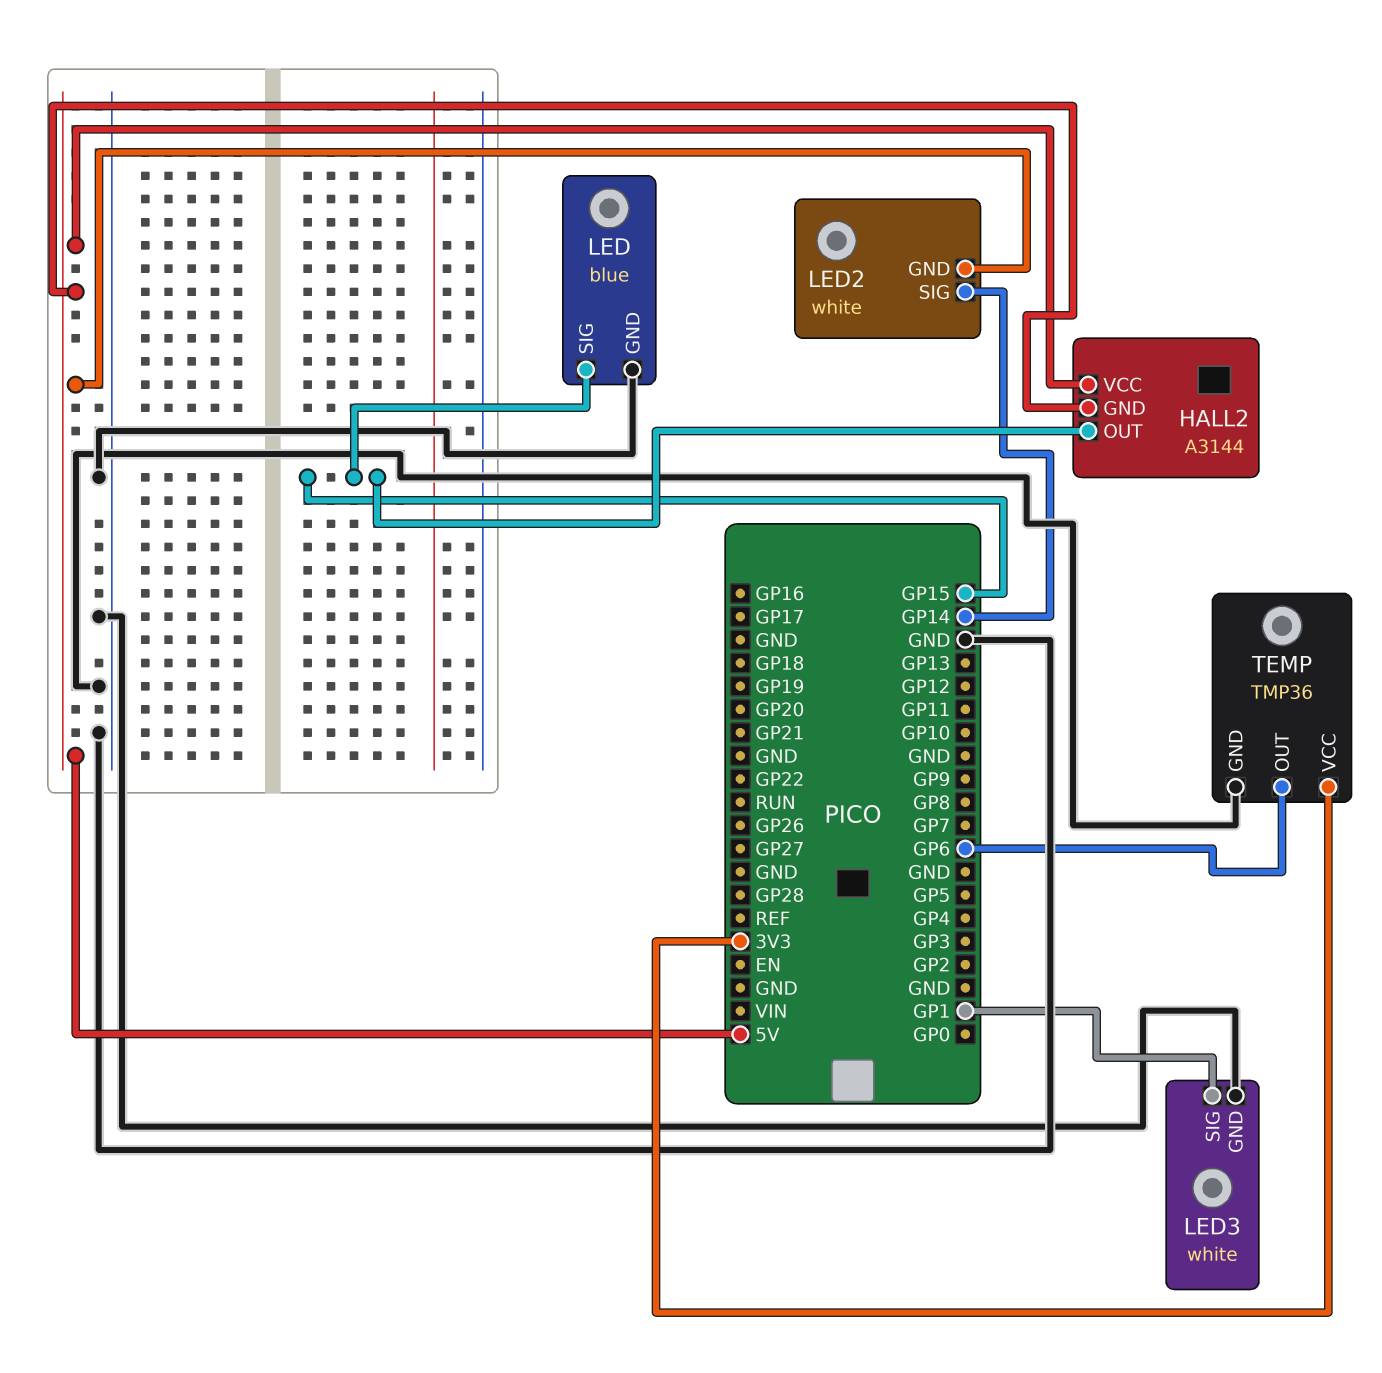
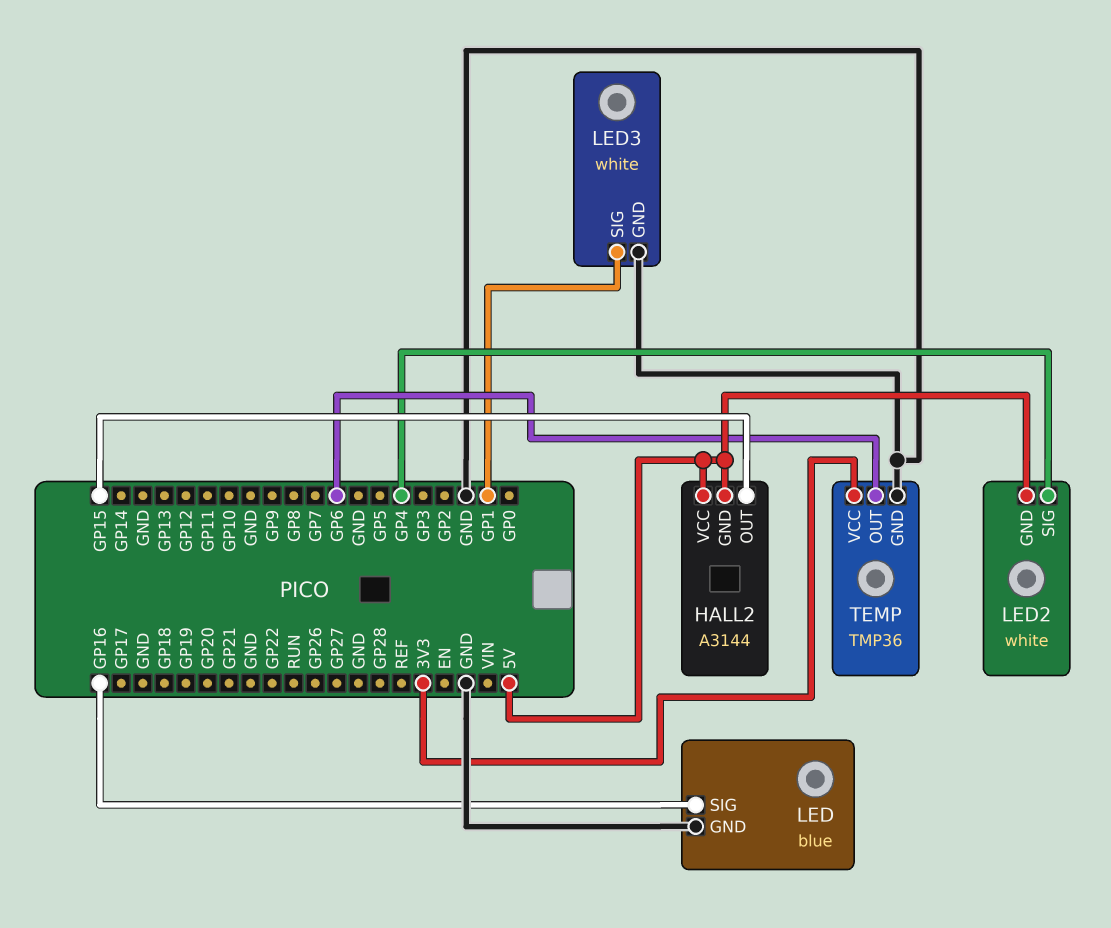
LED pin SIG: GP15 -> GP16
LED2 pin SIG: GP14 -> GP4

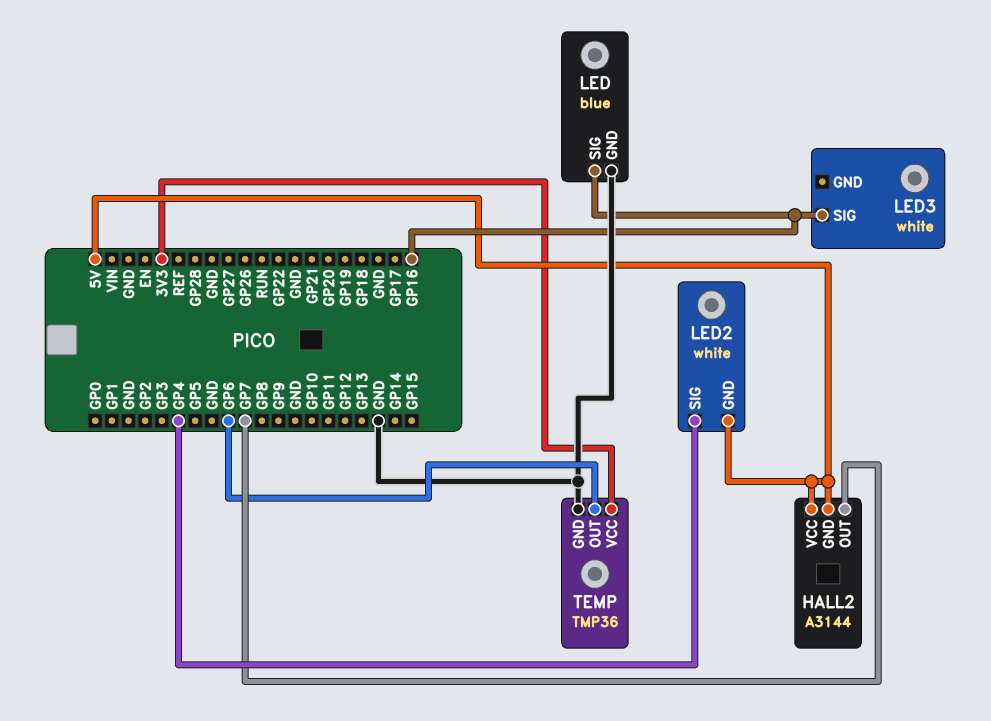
HALL2 pin OUT: GP15 -> GP7
LED3 pin GND: GND -> none
LED3 pin SIG: GP1 -> GP16

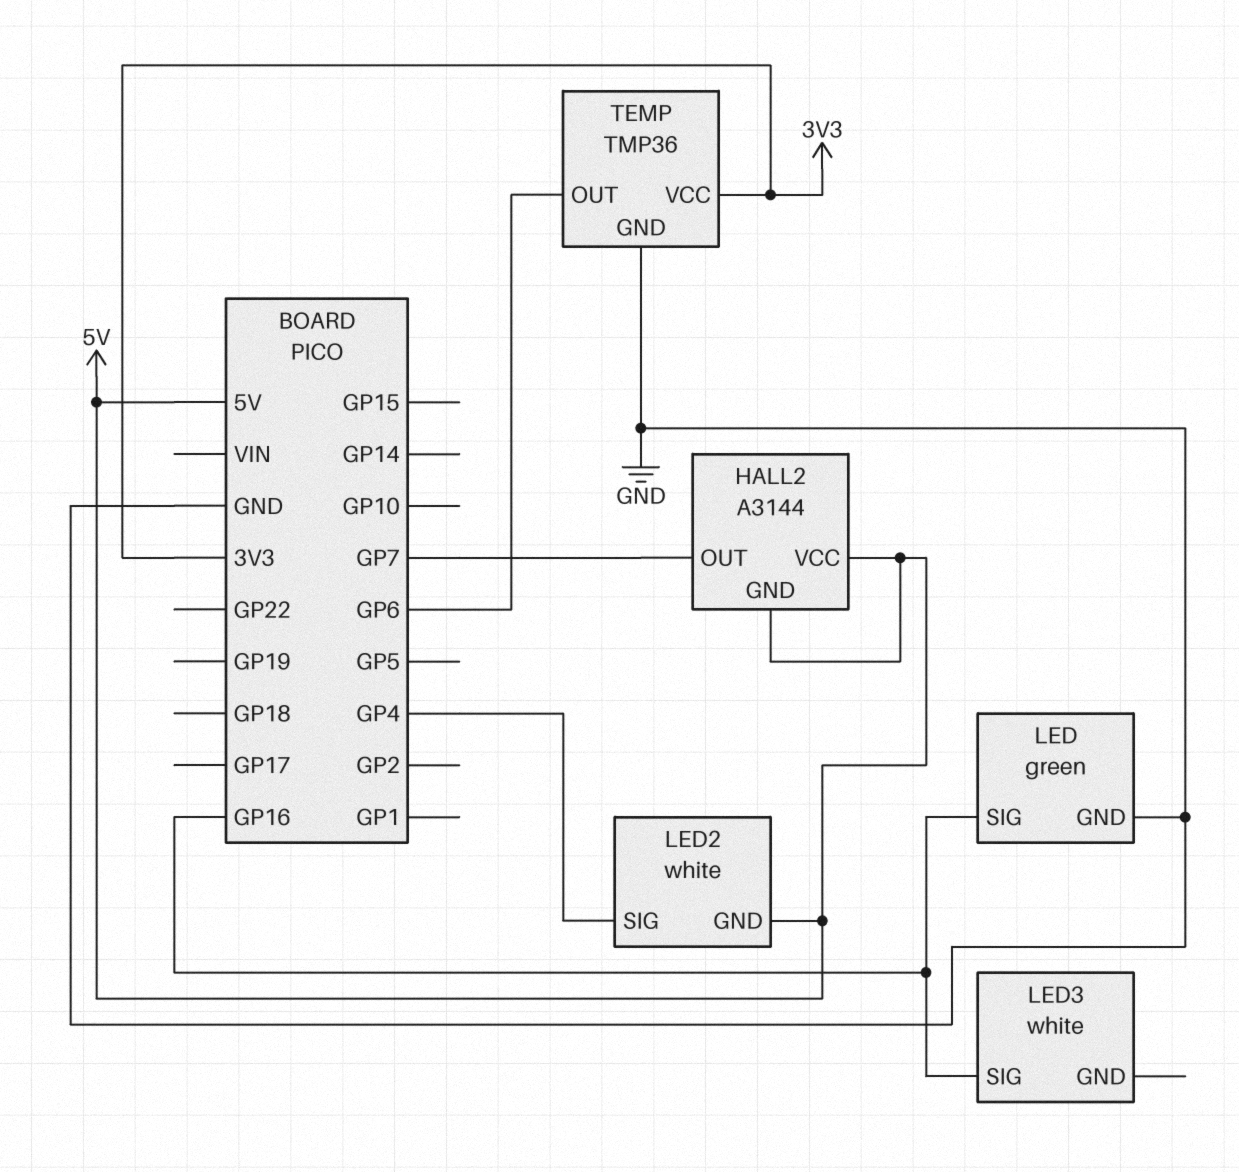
LED: blue -> green

